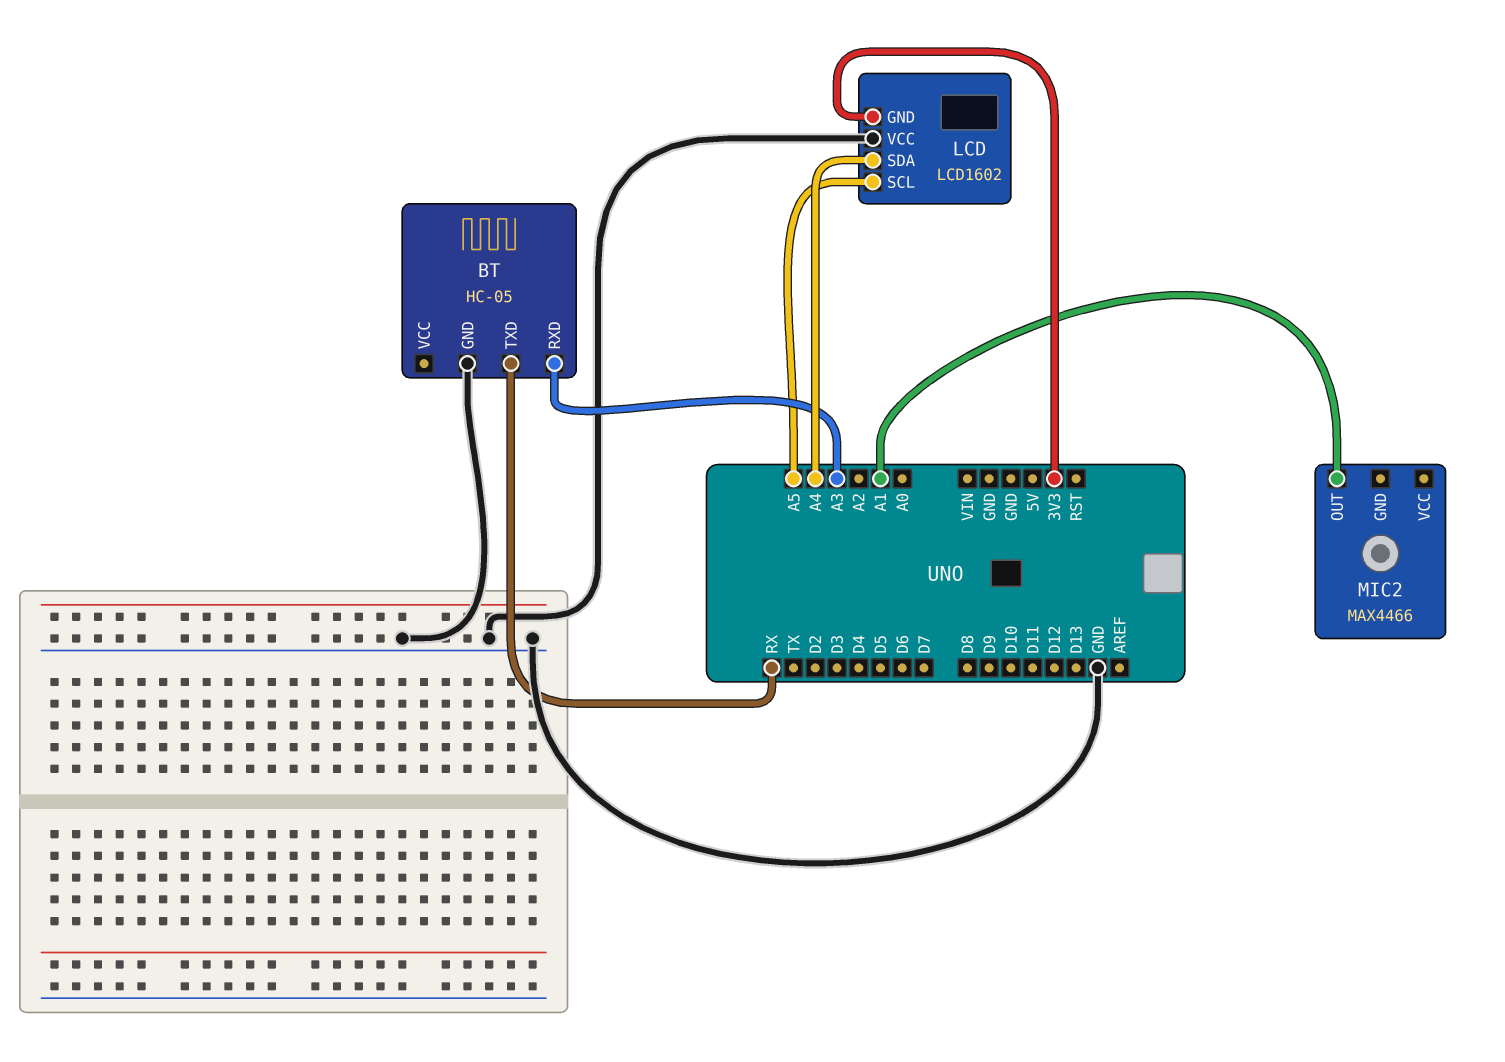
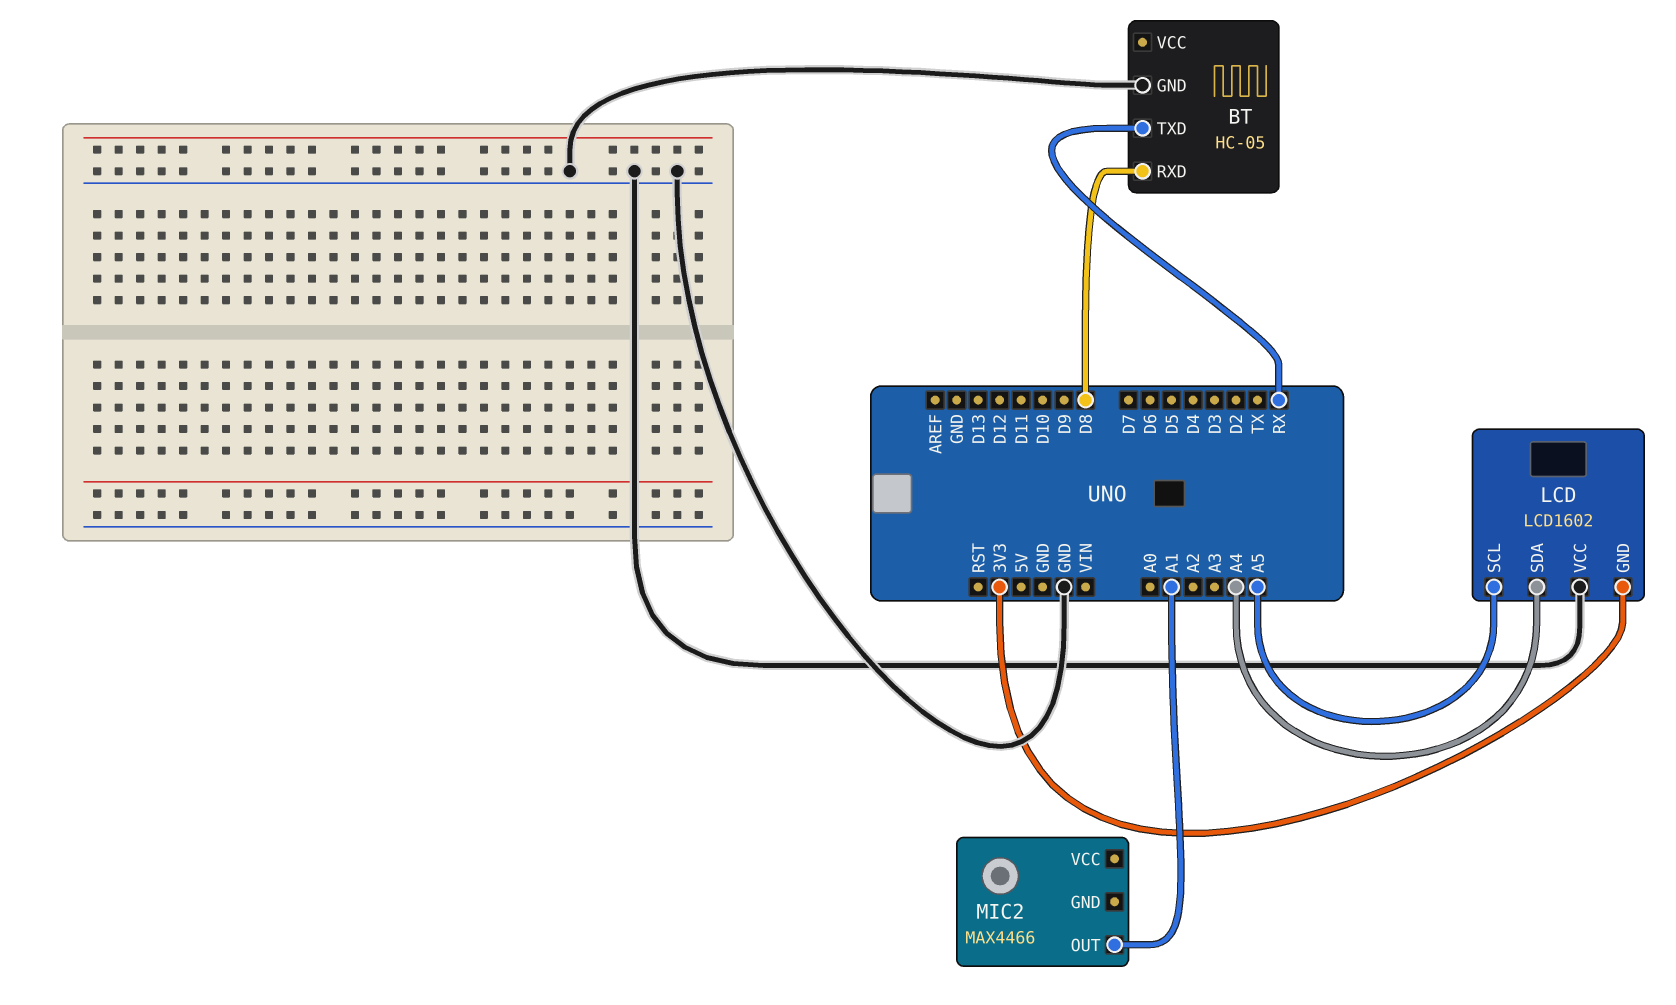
BT pin RXD: A3 -> D8

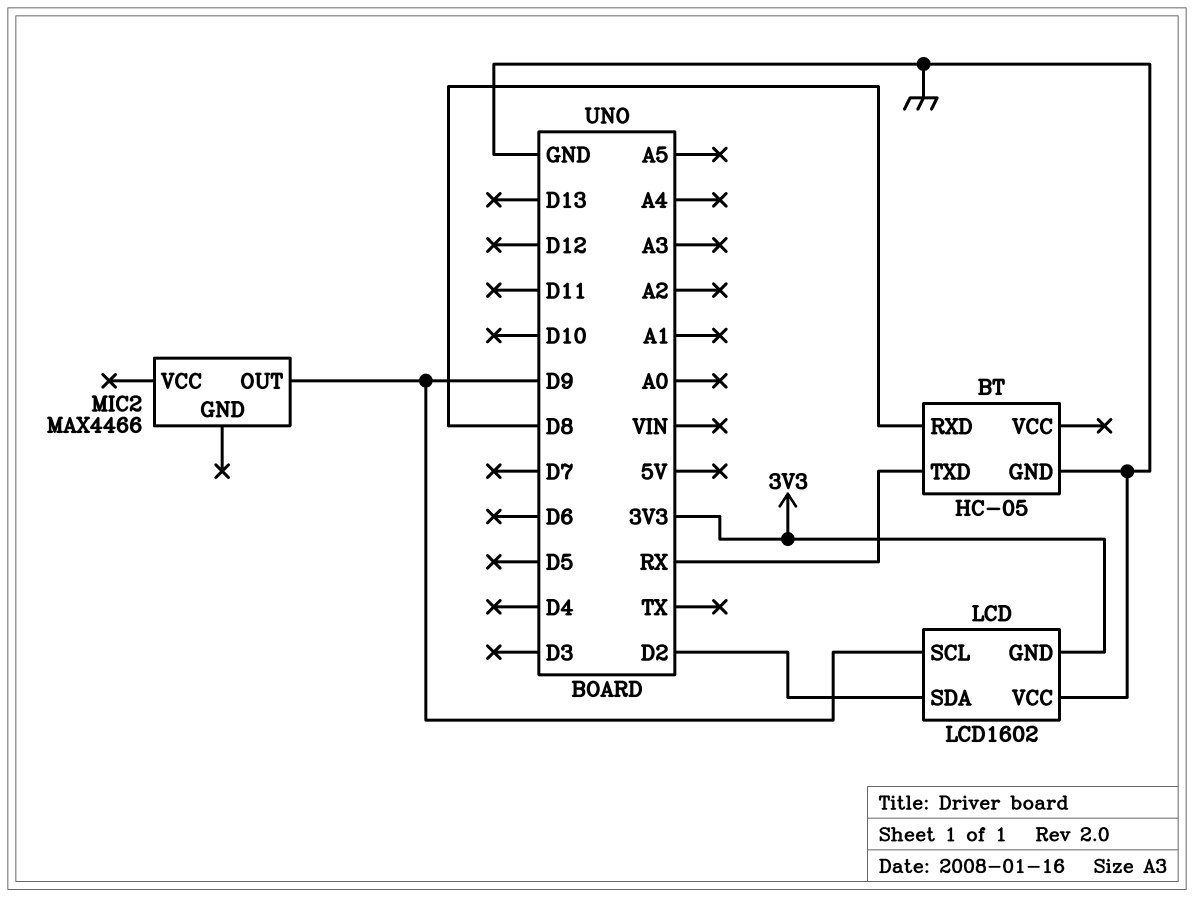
LCD pin SCL: A5 -> D9
LCD pin SDA: A4 -> D2
MIC2 pin OUT: A1 -> D9

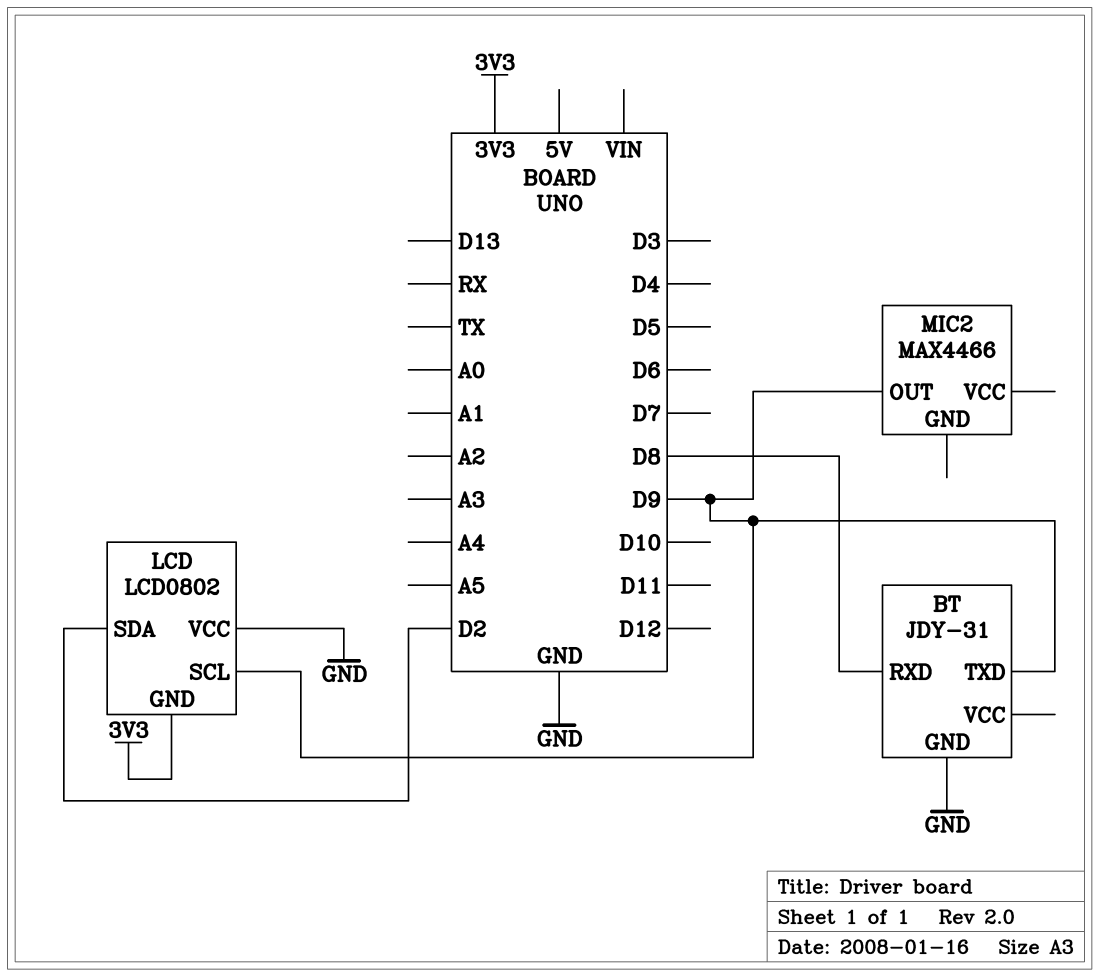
BT: HC-05 -> JDY-31
BT pin TXD: RX -> D9
LCD: LCD1602 -> LCD0802

